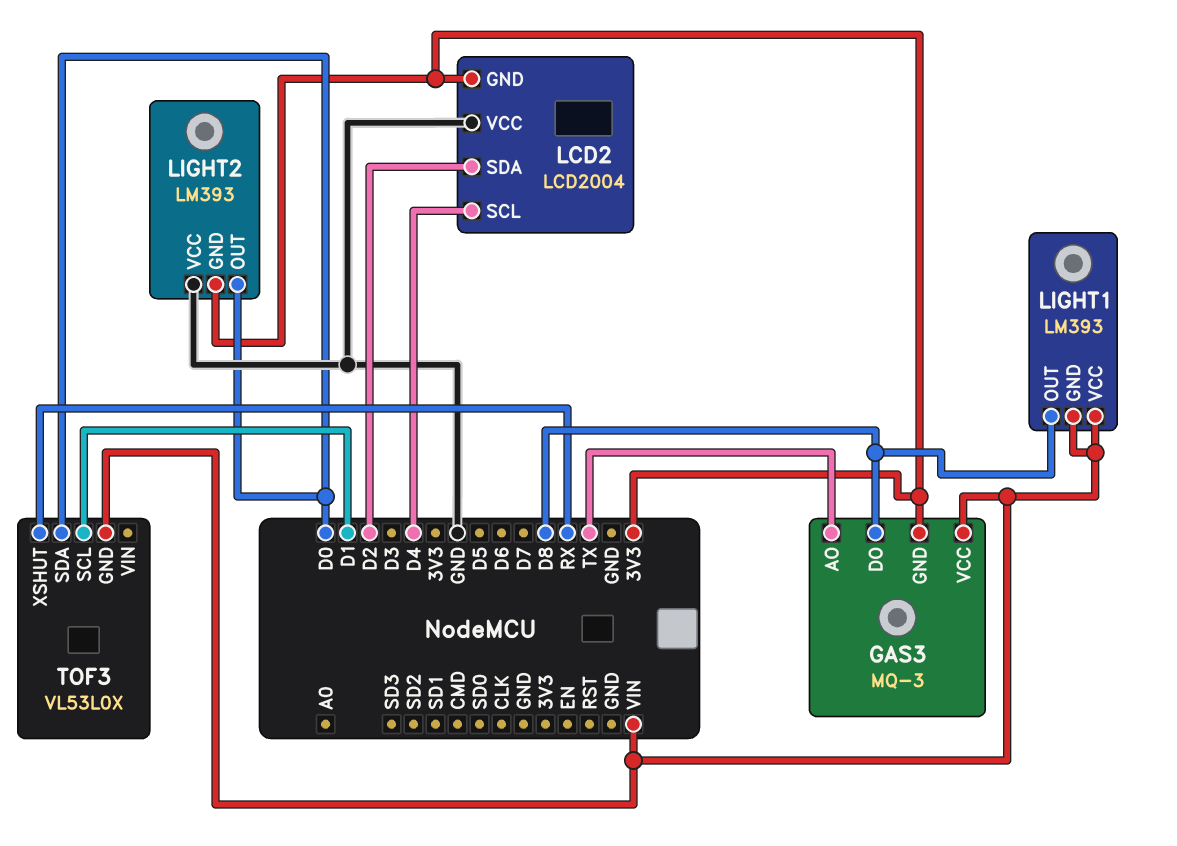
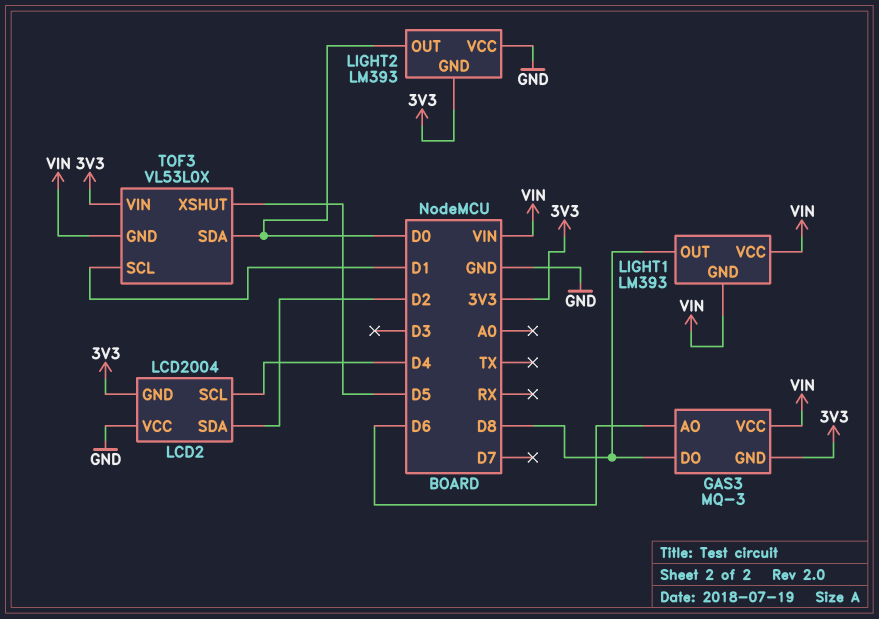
GAS3 pin AO: TX -> D6
TOF3 pin VIN: none -> 3V3
TOF3 pin XSHUT: RX -> D5

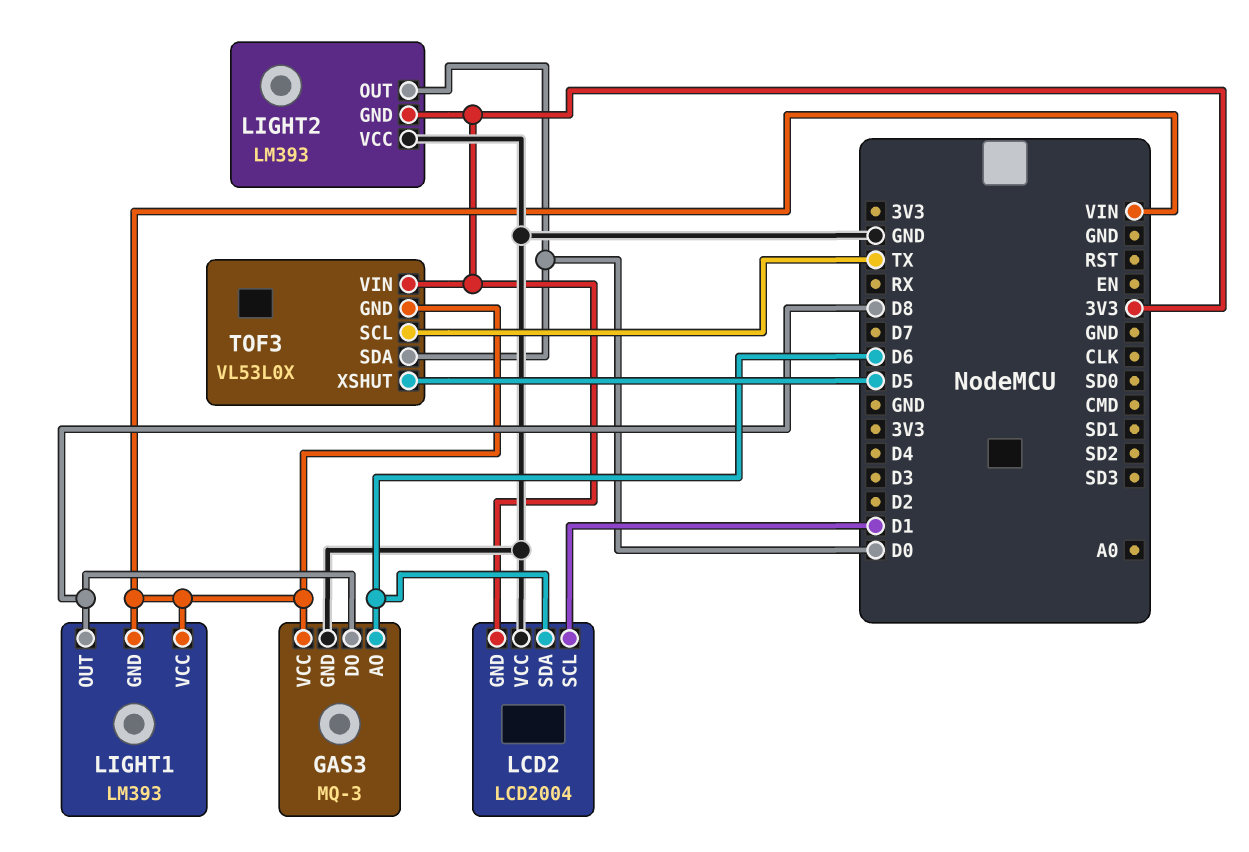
GAS3 pin GND: 3V3 -> GND
LCD2 pin SCL: D4 -> D1
LCD2 pin SDA: D2 -> D6
TOF3 pin SCL: D1 -> TX

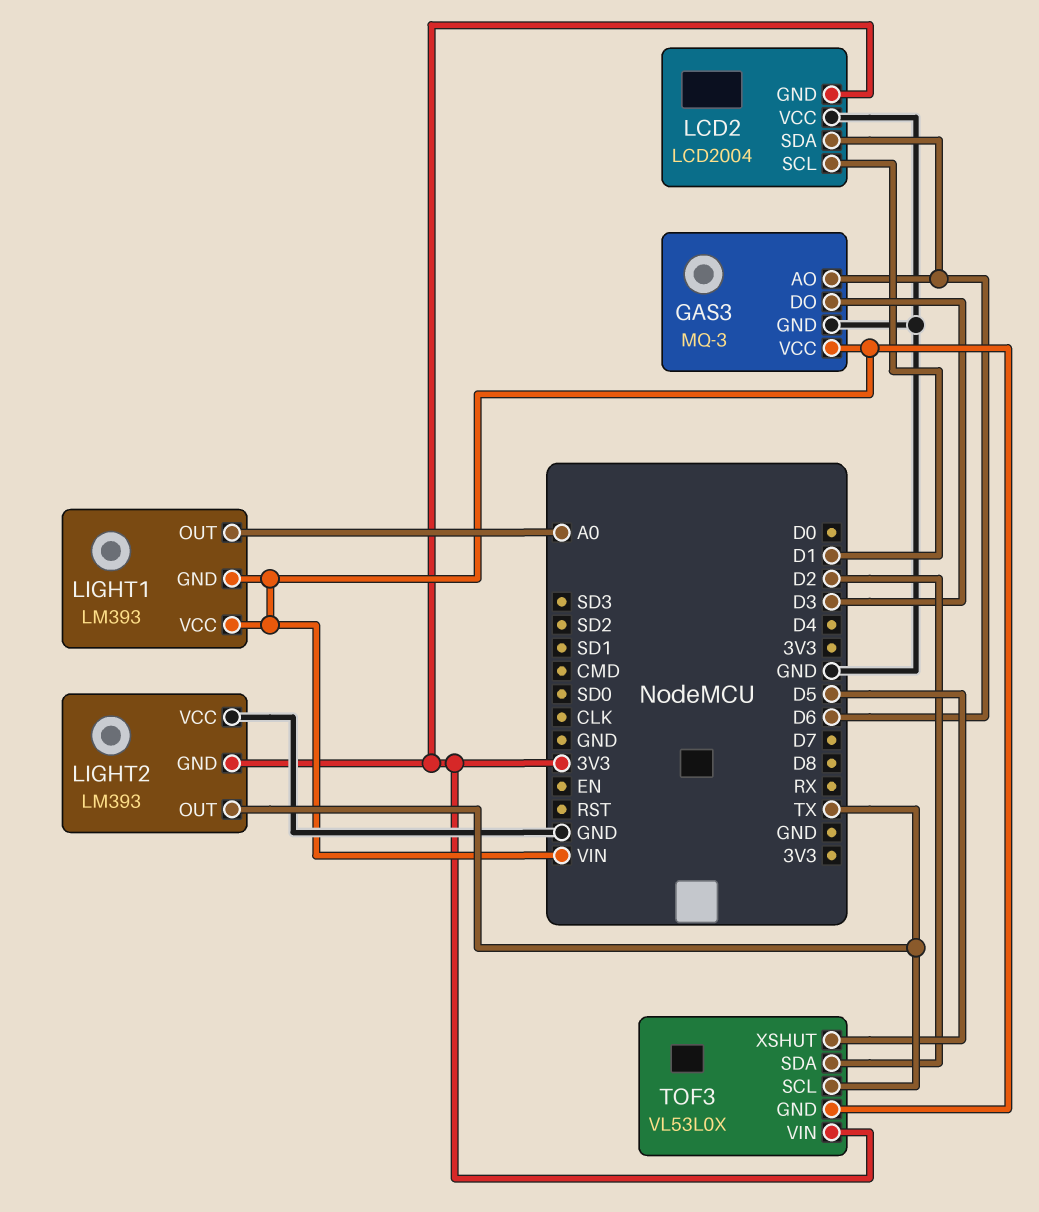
GAS3 pin DO: D8 -> D3
LIGHT1 pin OUT: D8 -> A0
LIGHT2 pin OUT: D0 -> TX
TOF3 pin SDA: D0 -> D2

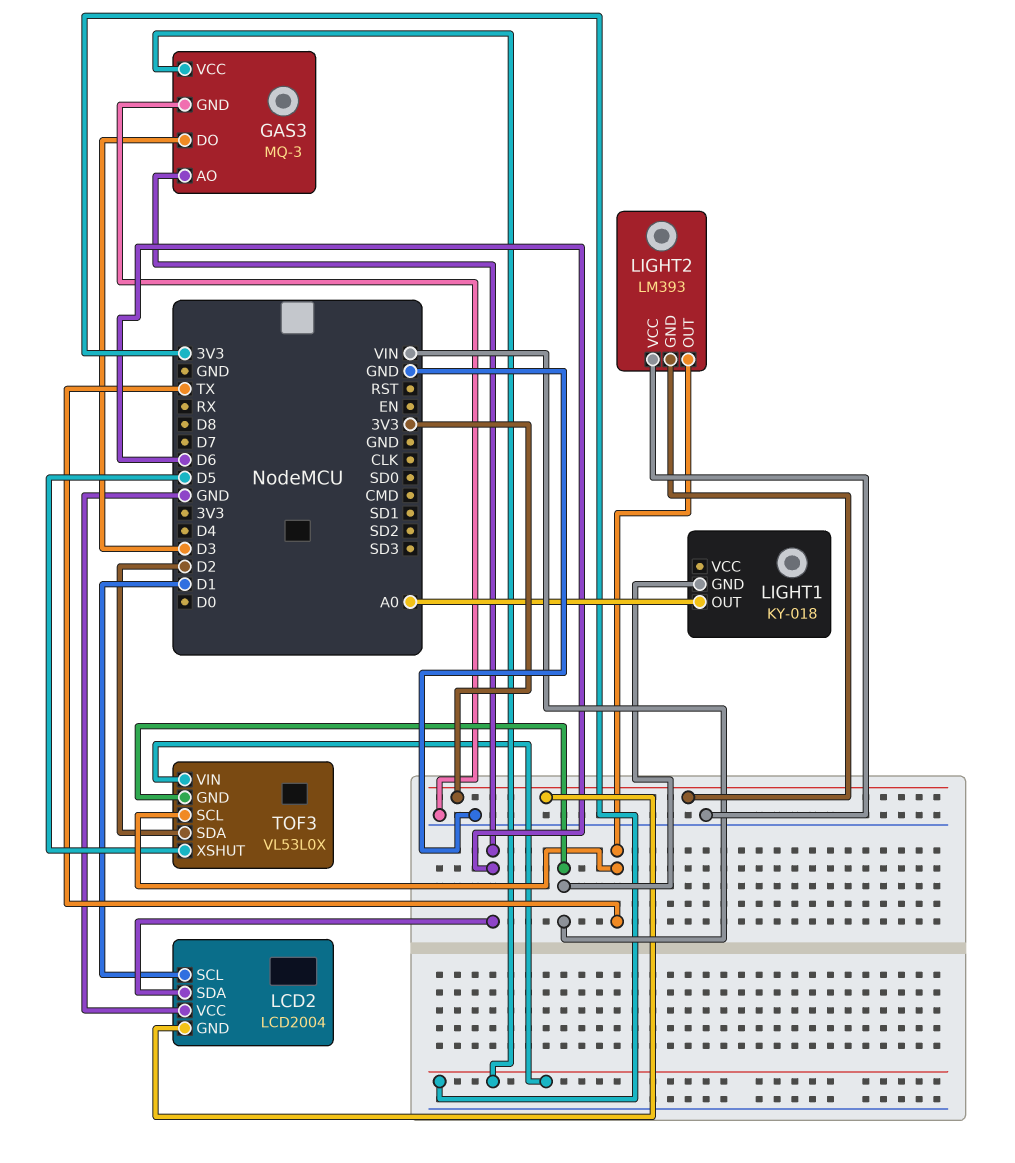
GAS3 pin VCC: VIN -> 3V3
LIGHT1: LM393 -> KY-018
LIGHT1 pin VCC: VIN -> none

